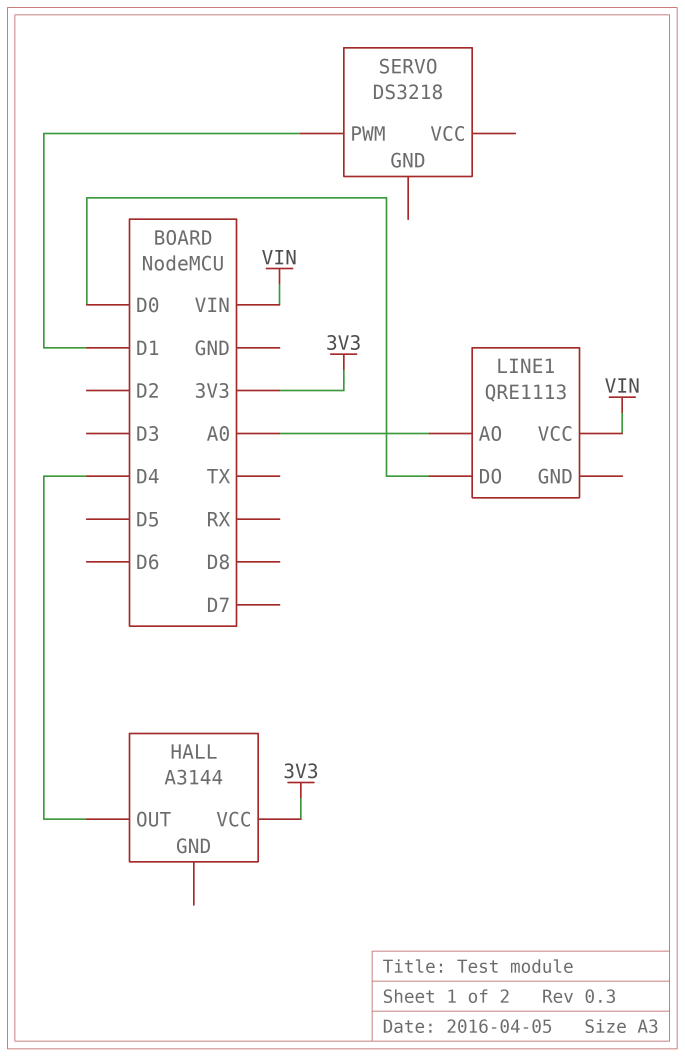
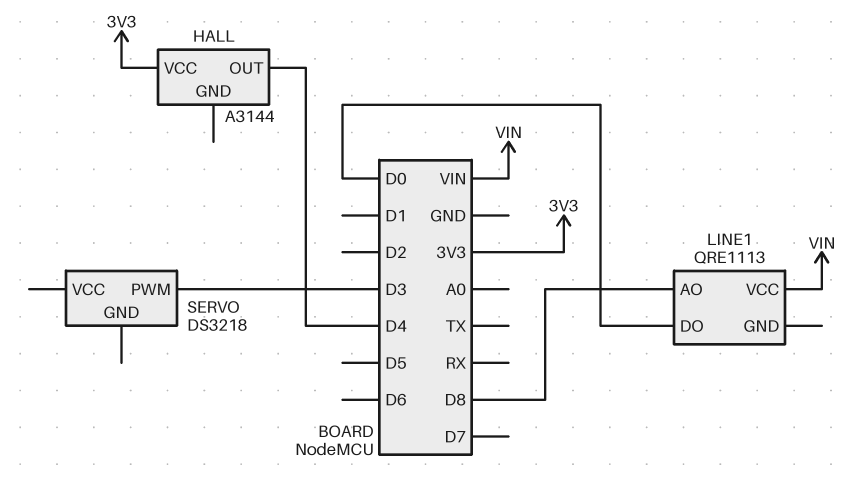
LINE1 pin AO: A0 -> D8
SERVO pin PWM: D1 -> D3

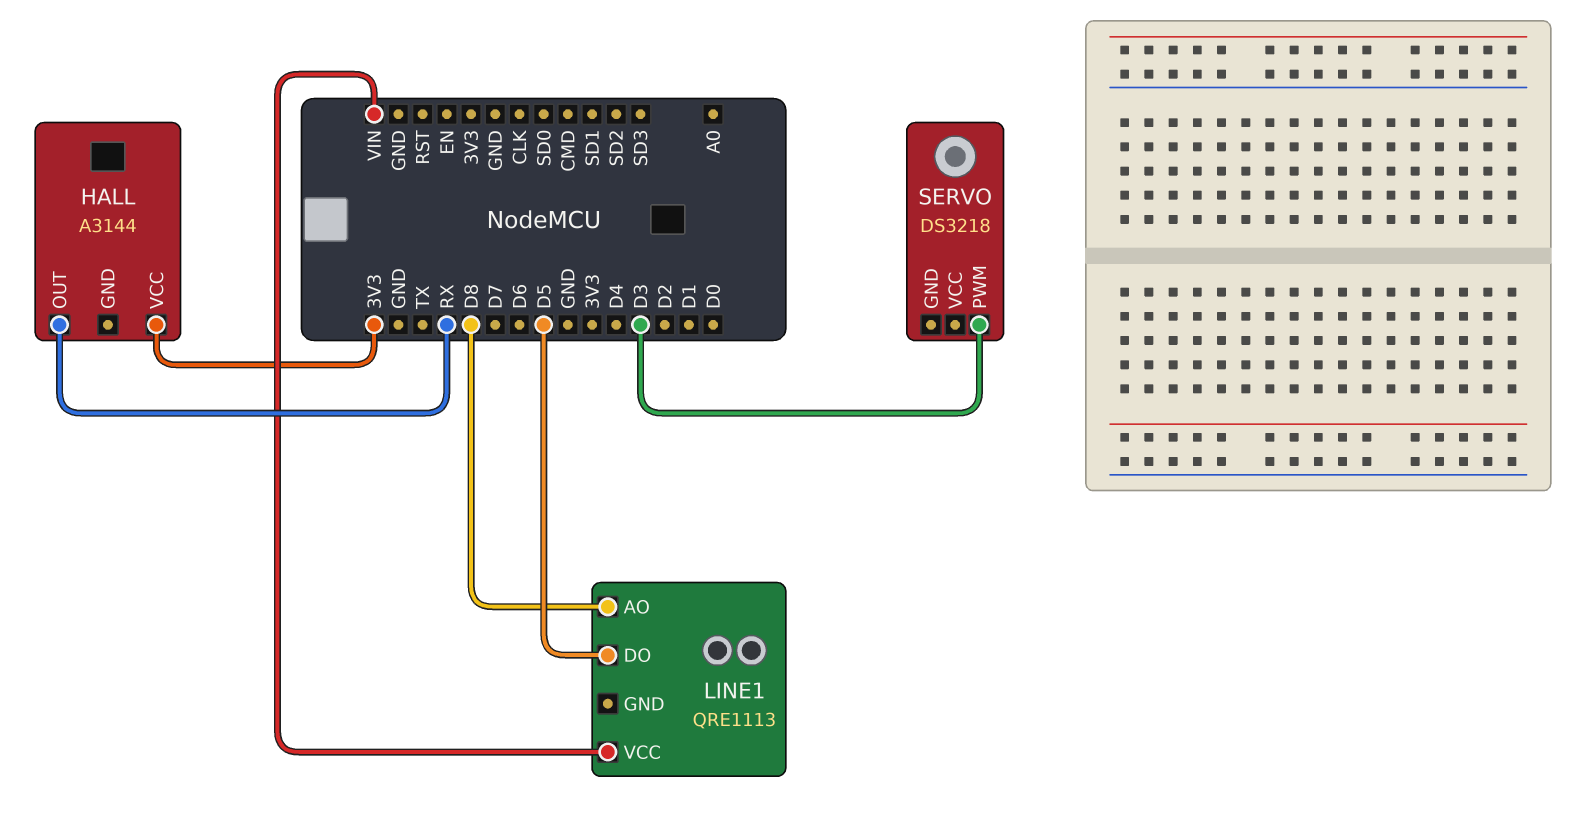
HALL pin OUT: D4 -> RX
LINE1 pin DO: D0 -> D5

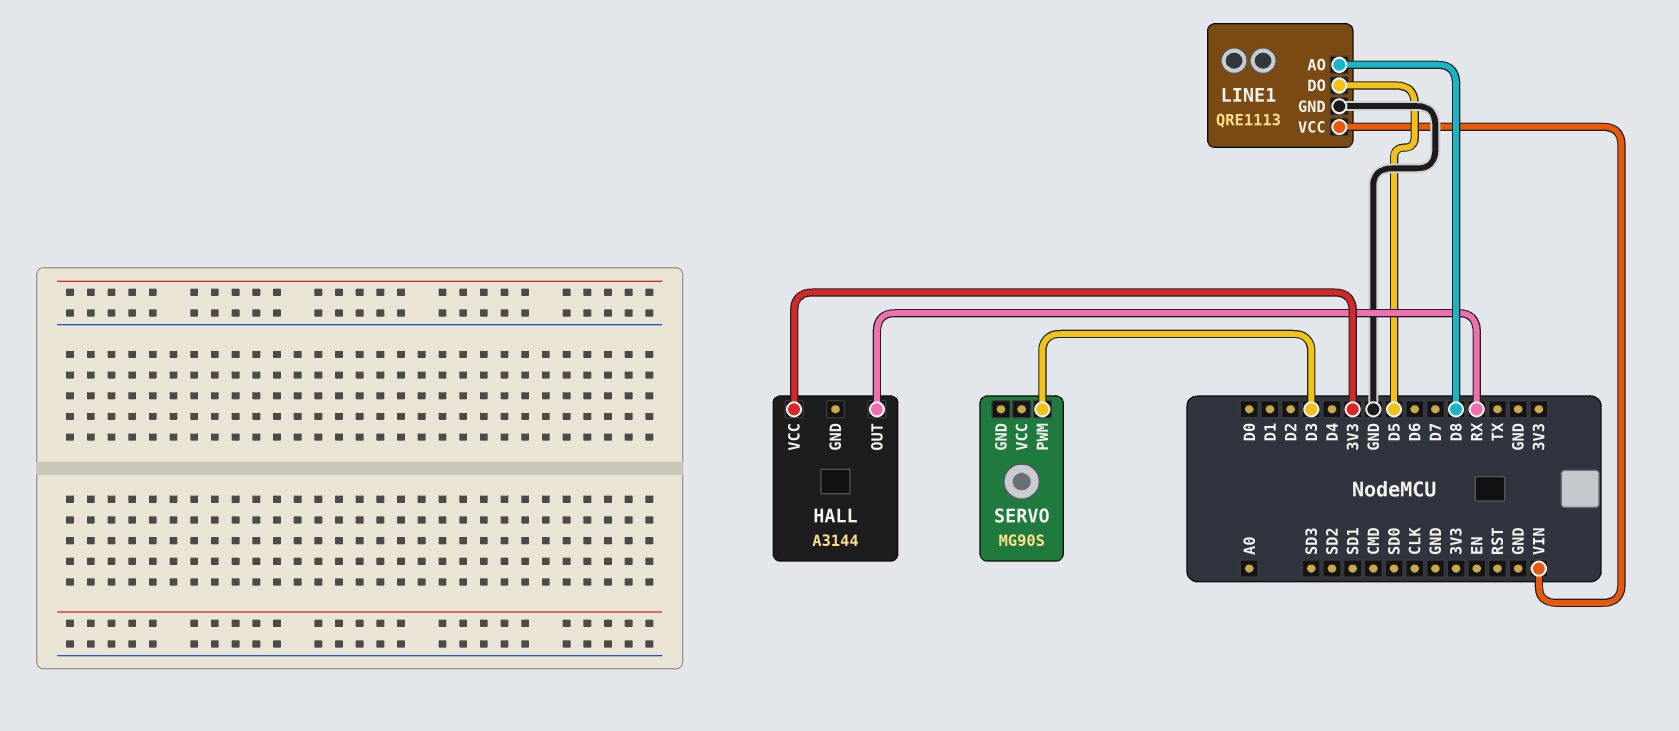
LINE1 pin GND: none -> GND
SERVO: DS3218 -> MG90S

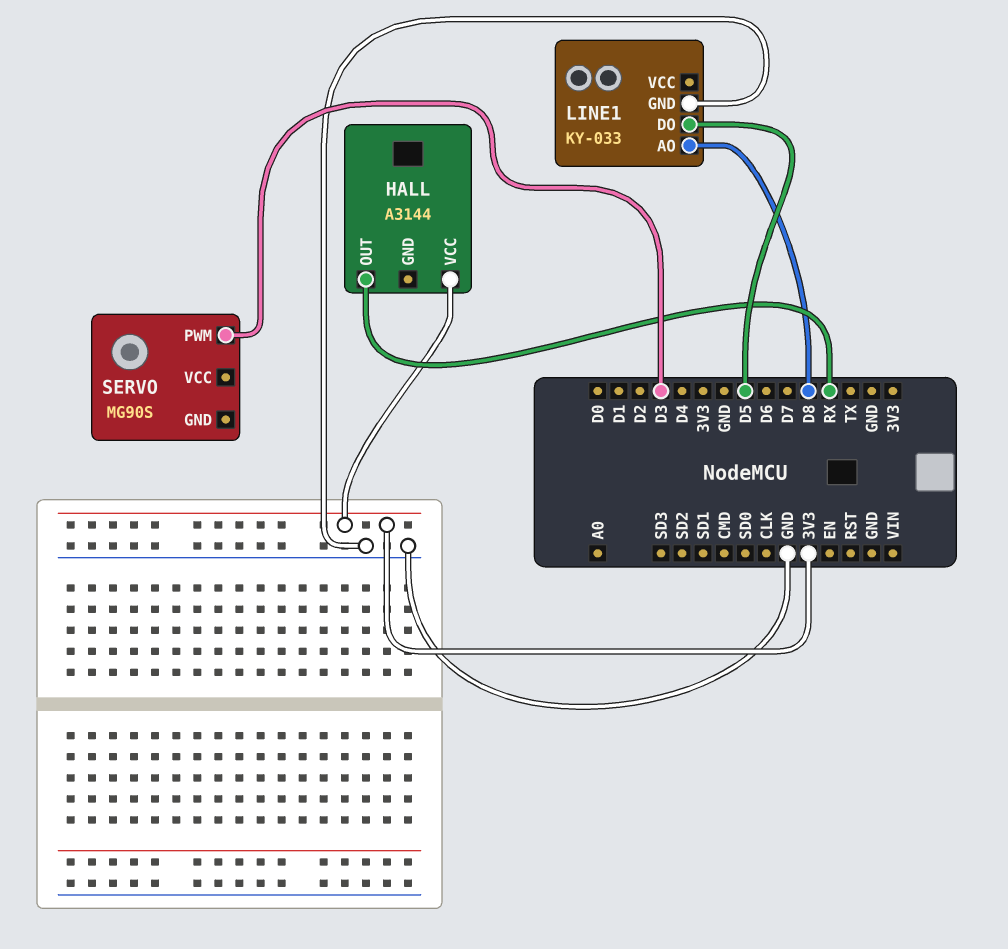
LINE1: QRE1113 -> KY-033
LINE1 pin VCC: VIN -> none

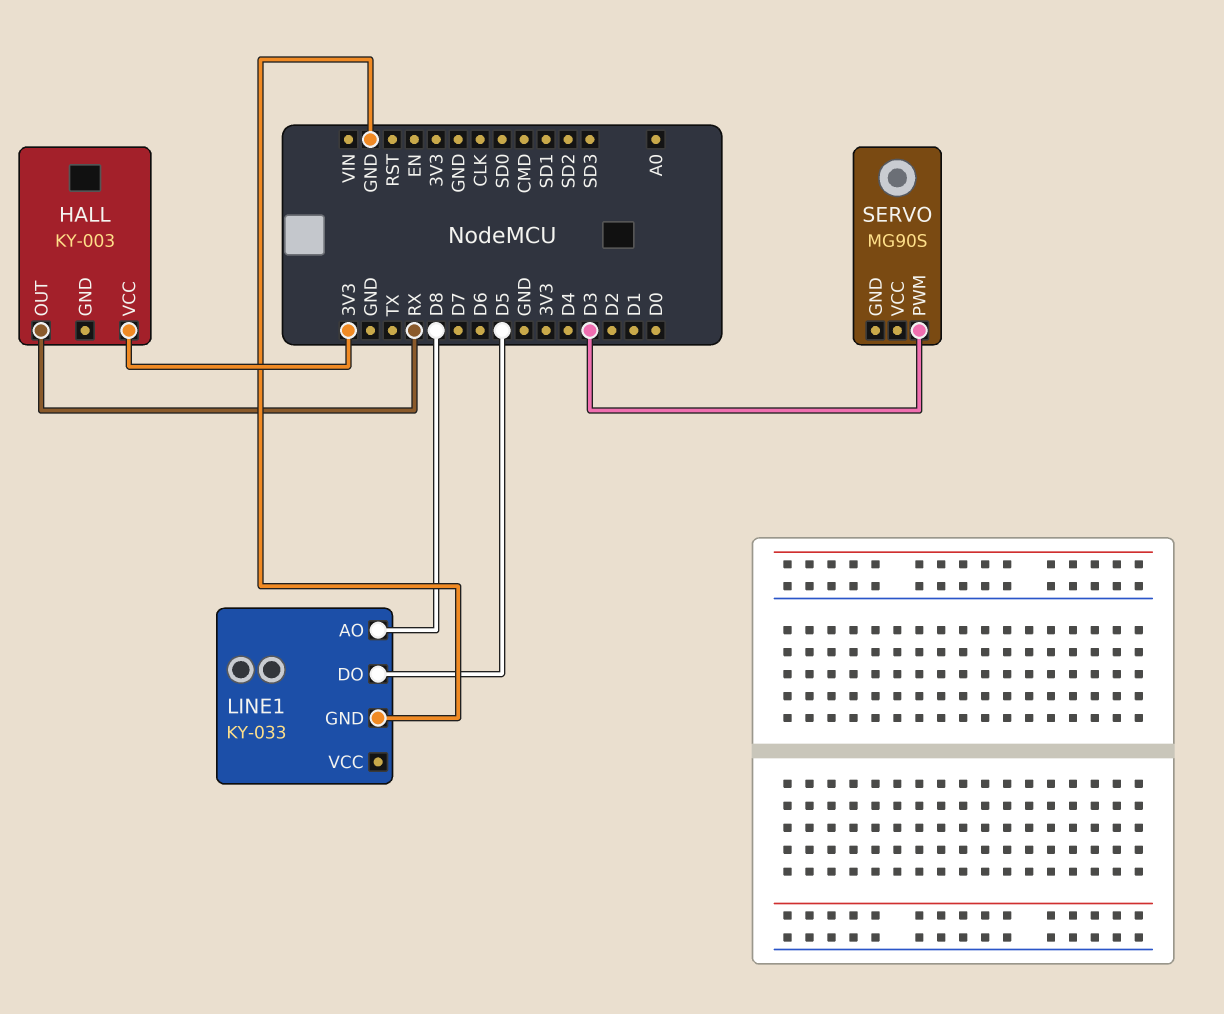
HALL: A3144 -> KY-003

